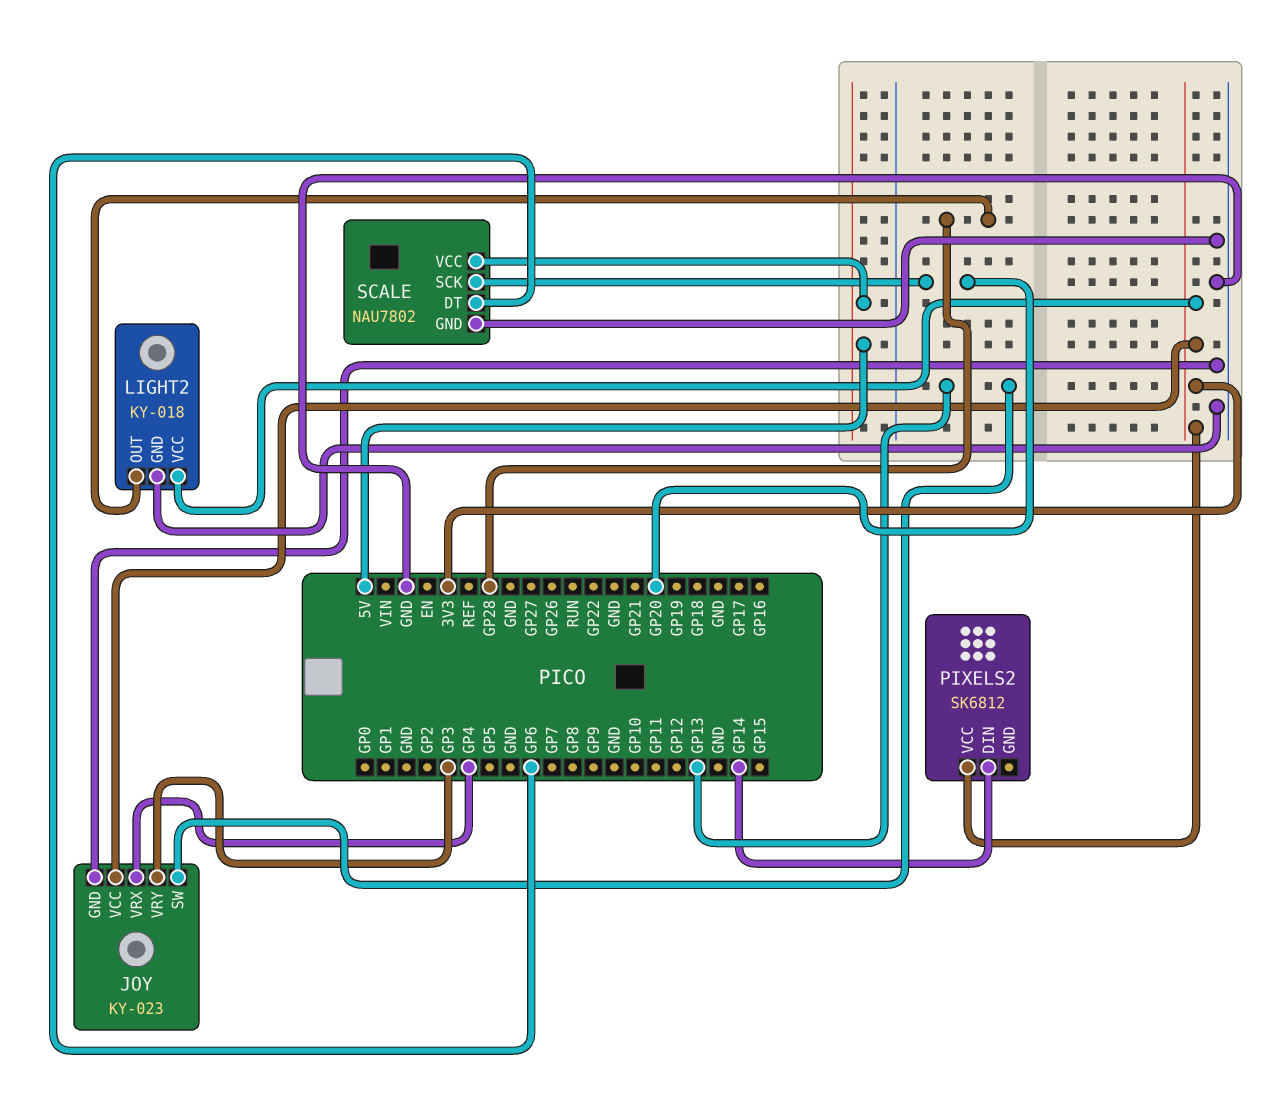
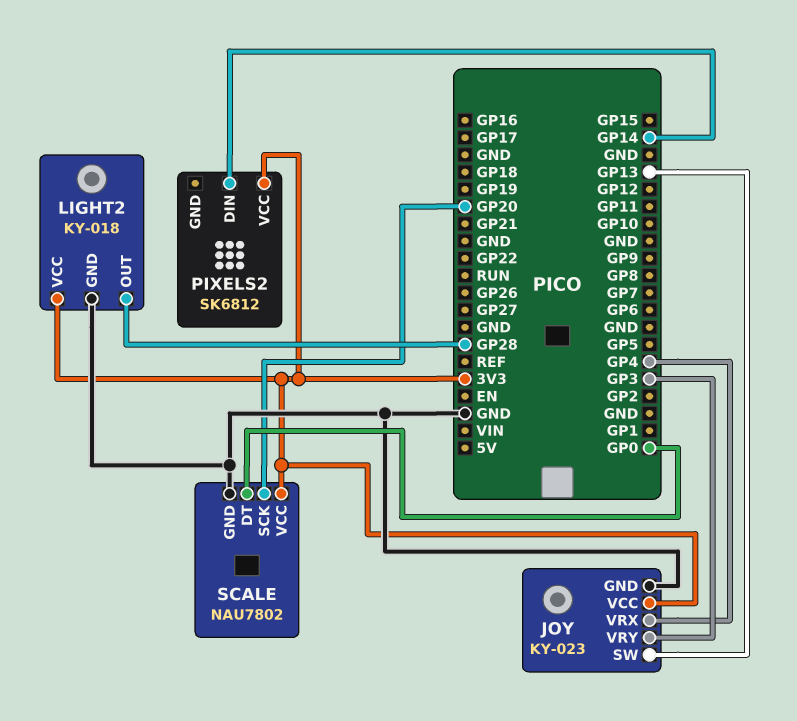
SCALE pin DT: GP6 -> GP0
SCALE pin VCC: 5V -> 3V3

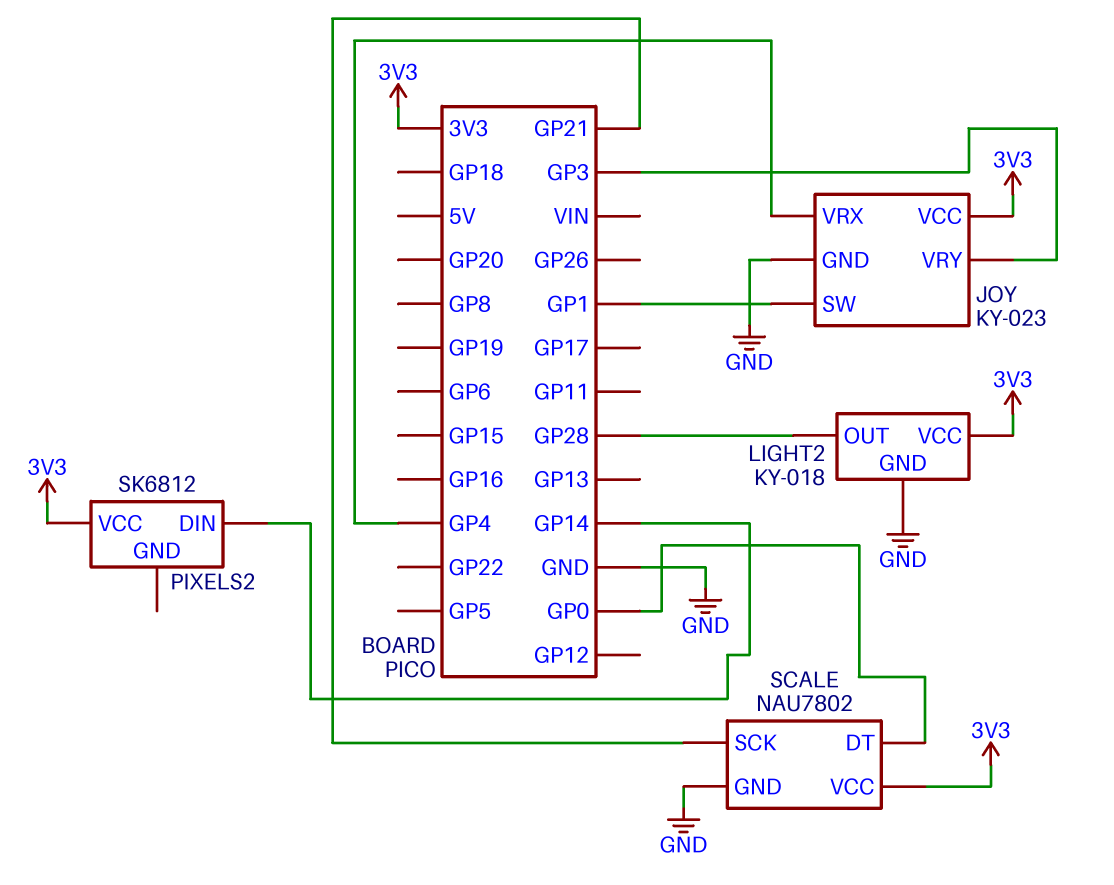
JOY pin SW: GP13 -> GP1
SCALE pin SCK: GP20 -> GP21

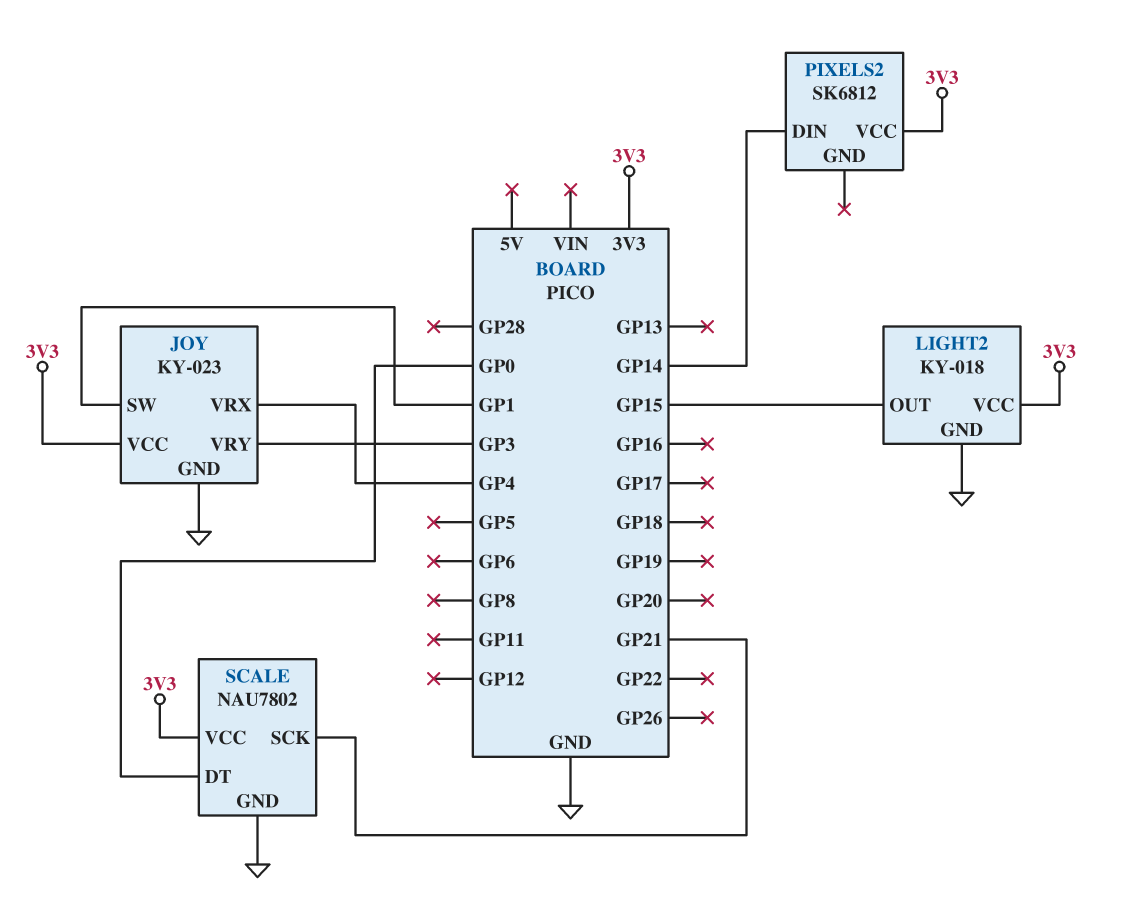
LIGHT2 pin OUT: GP28 -> GP15

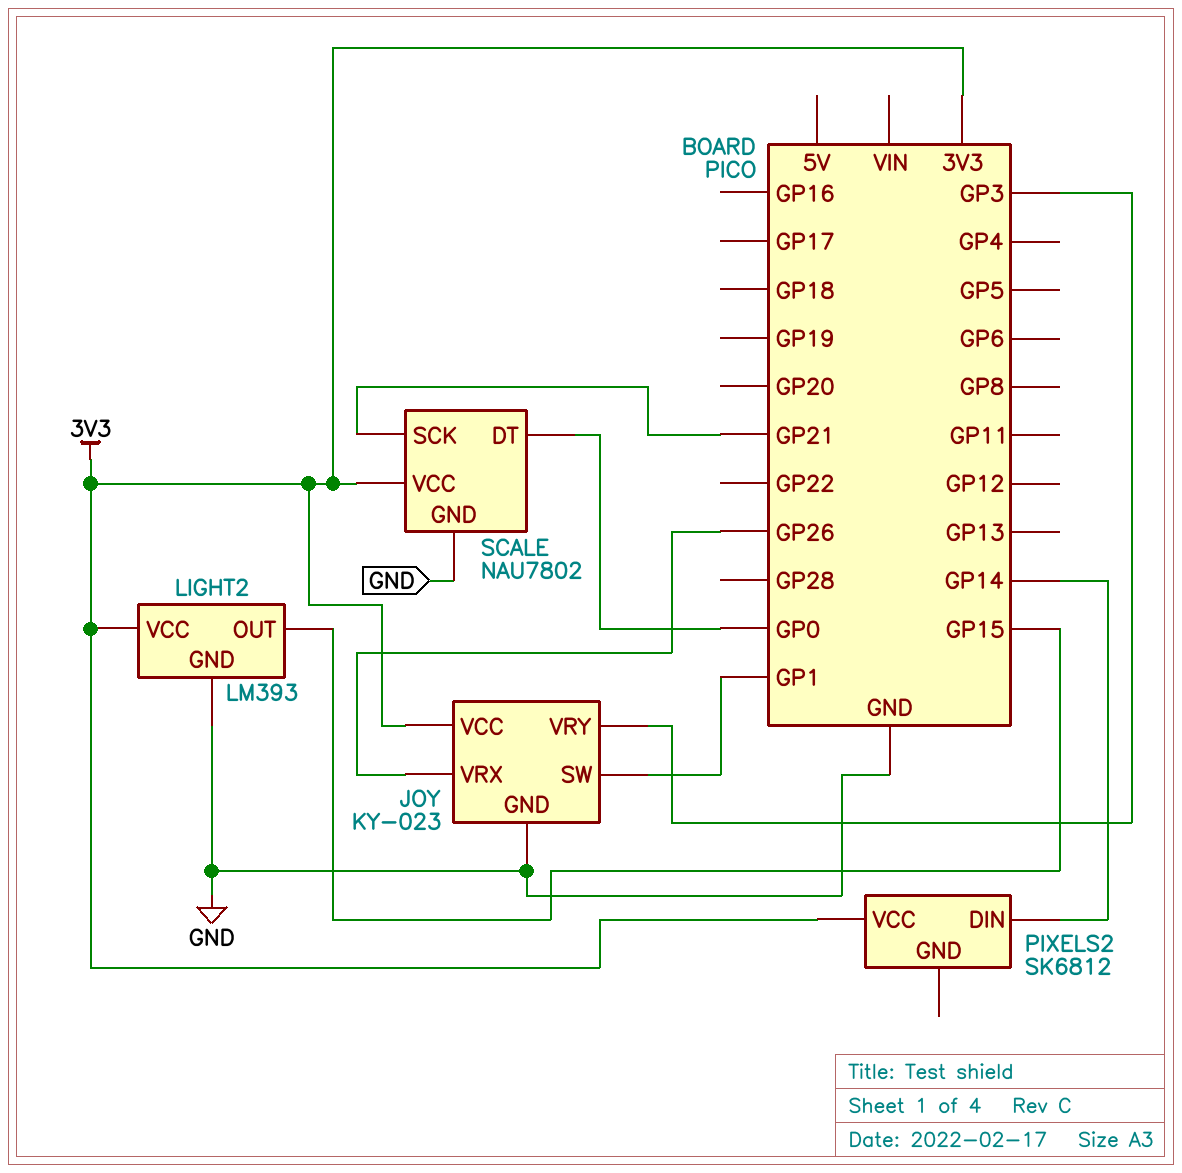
JOY pin VRX: GP4 -> GP26
LIGHT2: KY-018 -> LM393

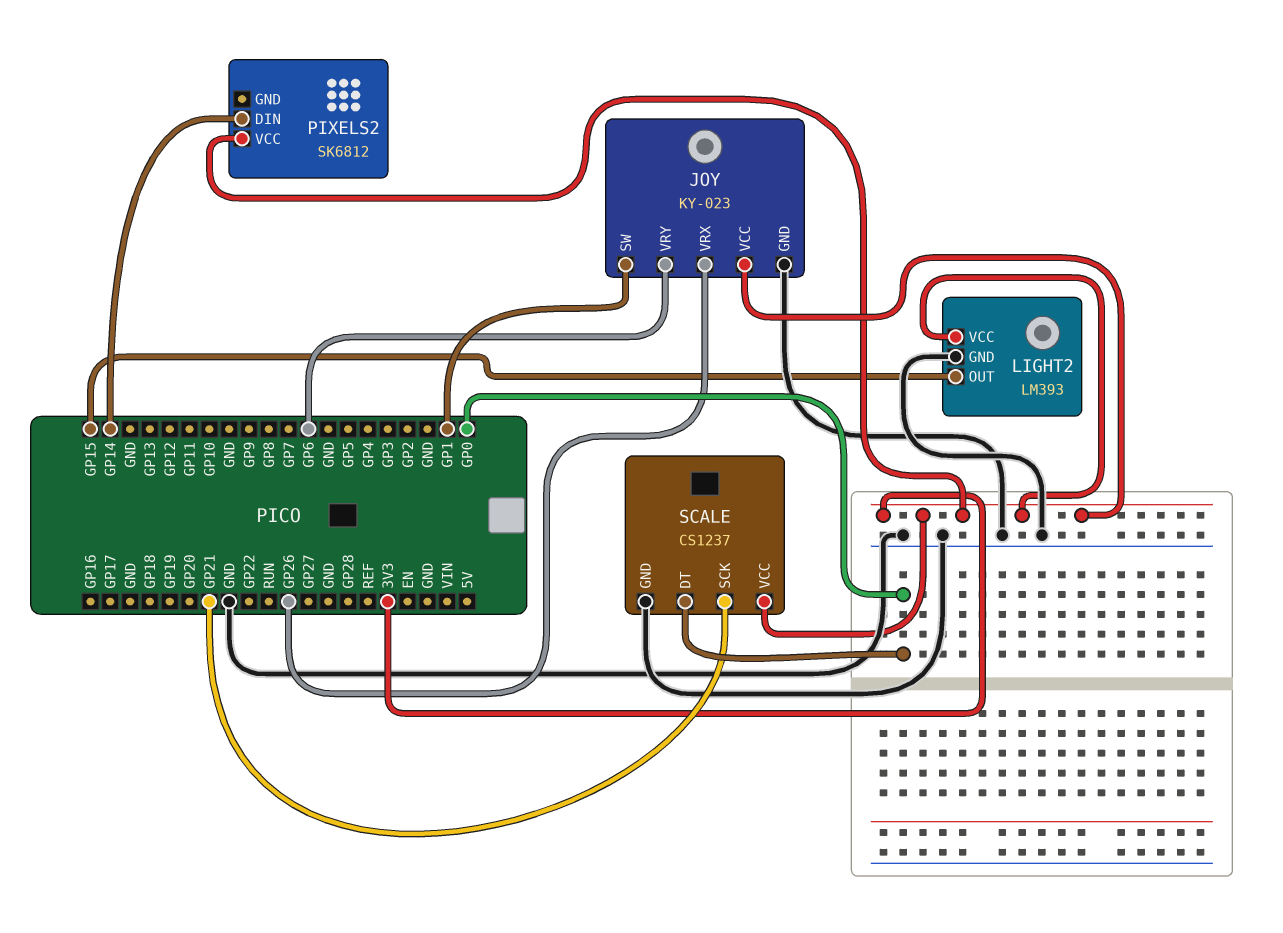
JOY pin VRY: GP3 -> GP6
SCALE: NAU7802 -> CS1237

